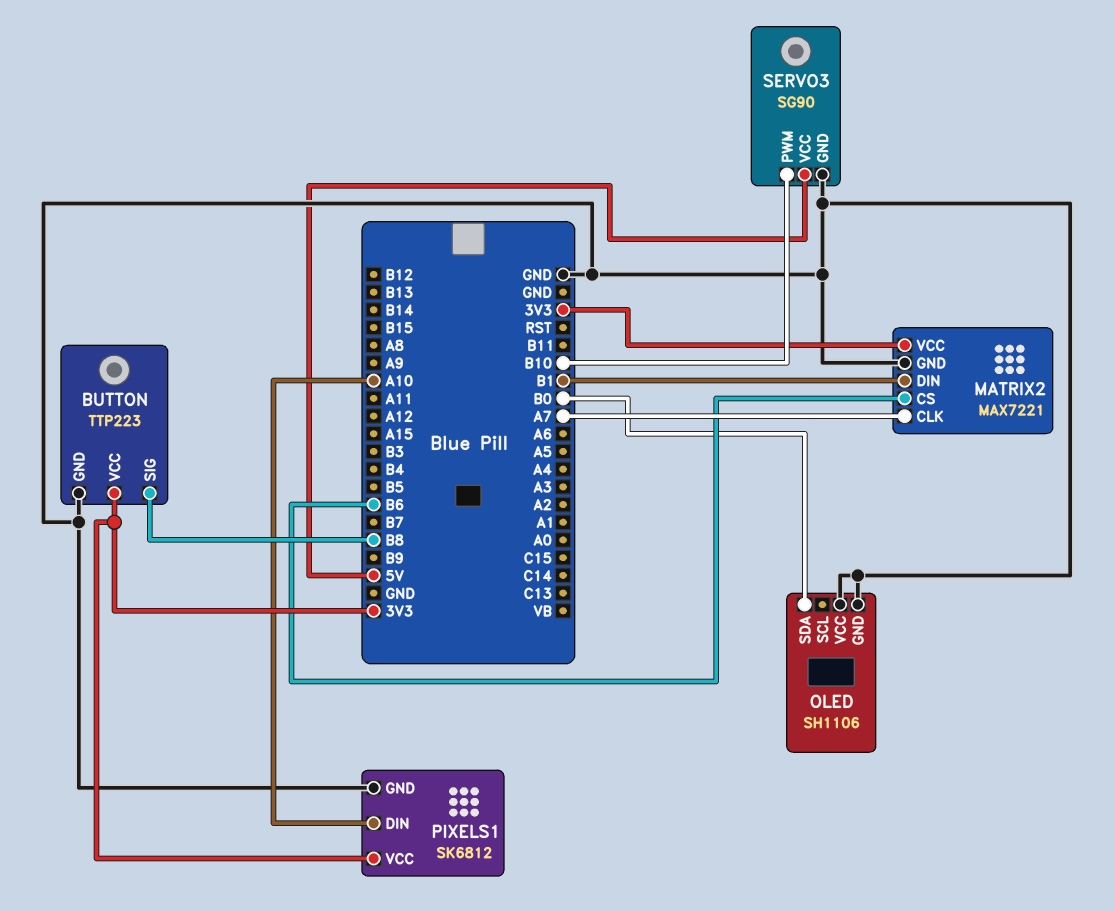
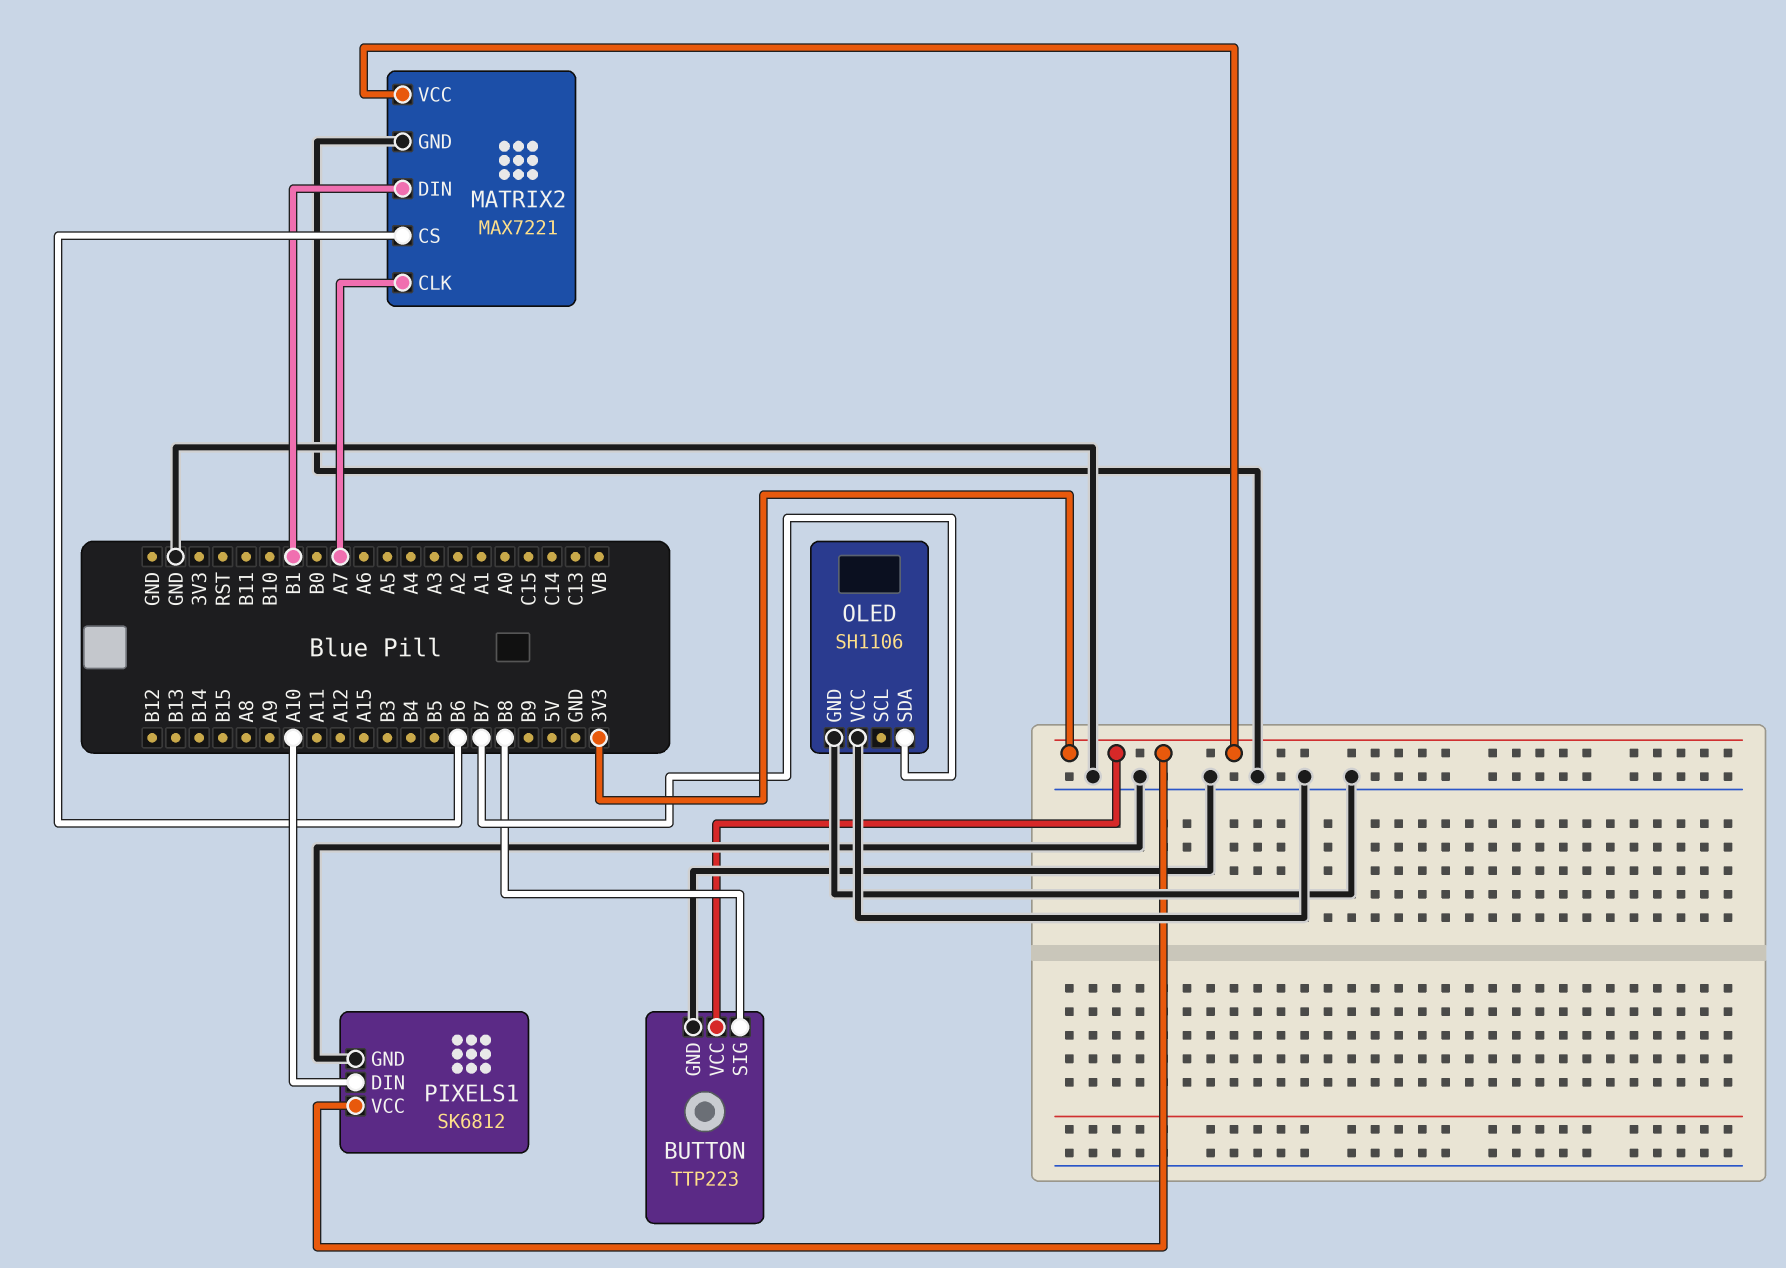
OLED pin SDA: B0 -> B7
SERVO3: SG90 -> none
SERVO3 pin GND: GND -> none
SERVO3 pin PWM: B10 -> none
SERVO3 pin VCC: 5V -> none

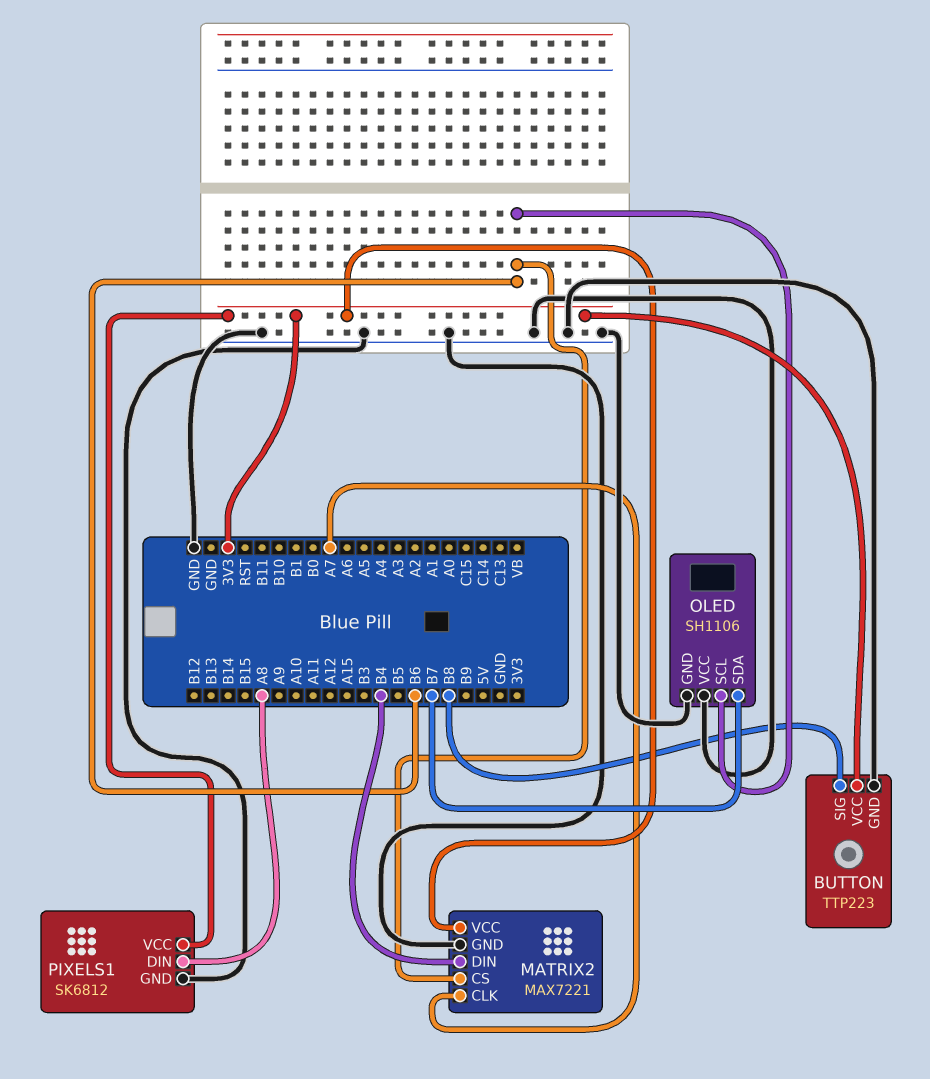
MATRIX2 pin DIN: B1 -> B4
OLED pin SCL: none -> B6
PIXELS1 pin DIN: A10 -> A8

